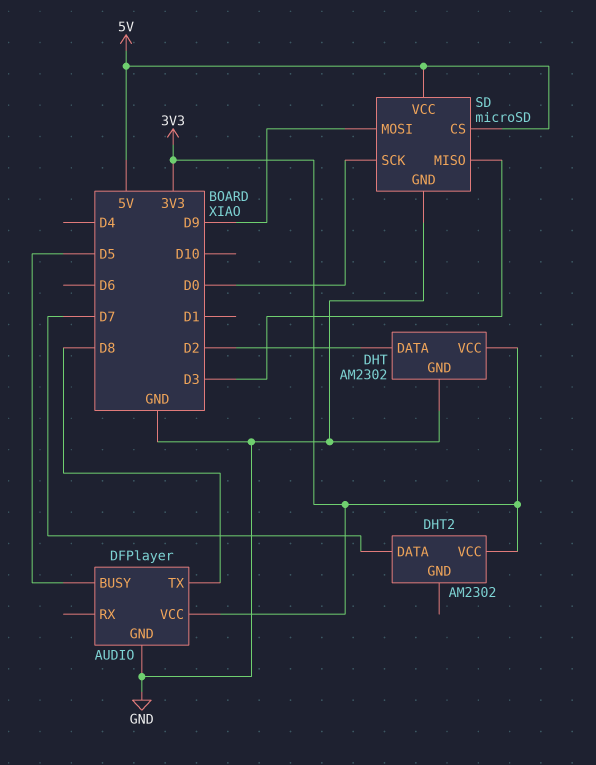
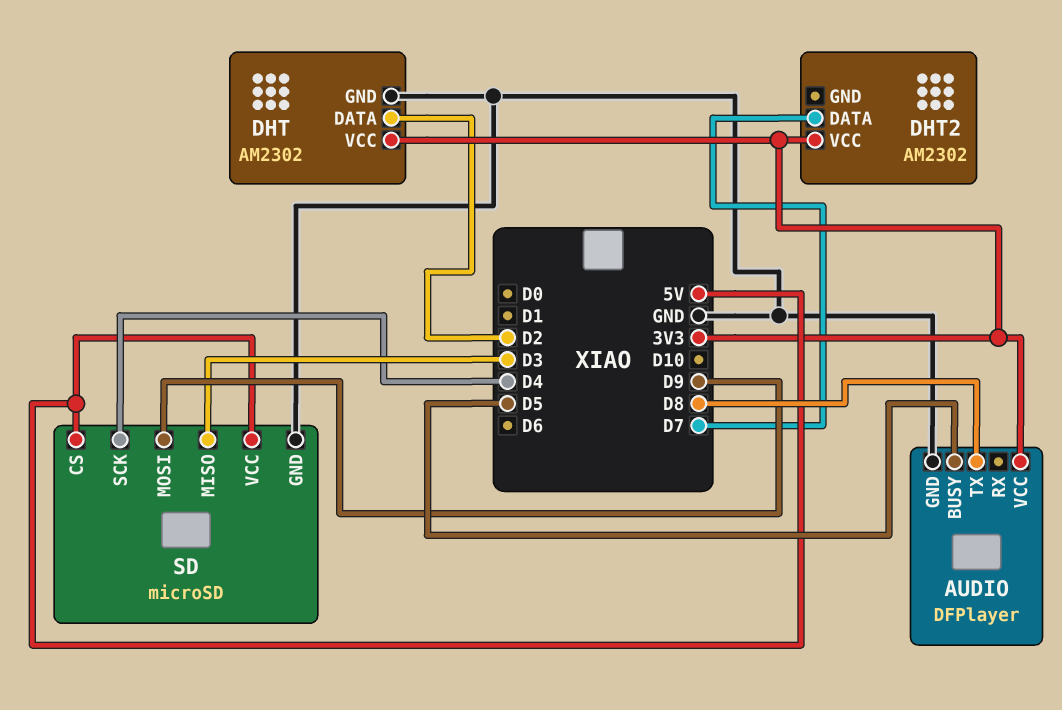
SD pin SCK: D0 -> D4

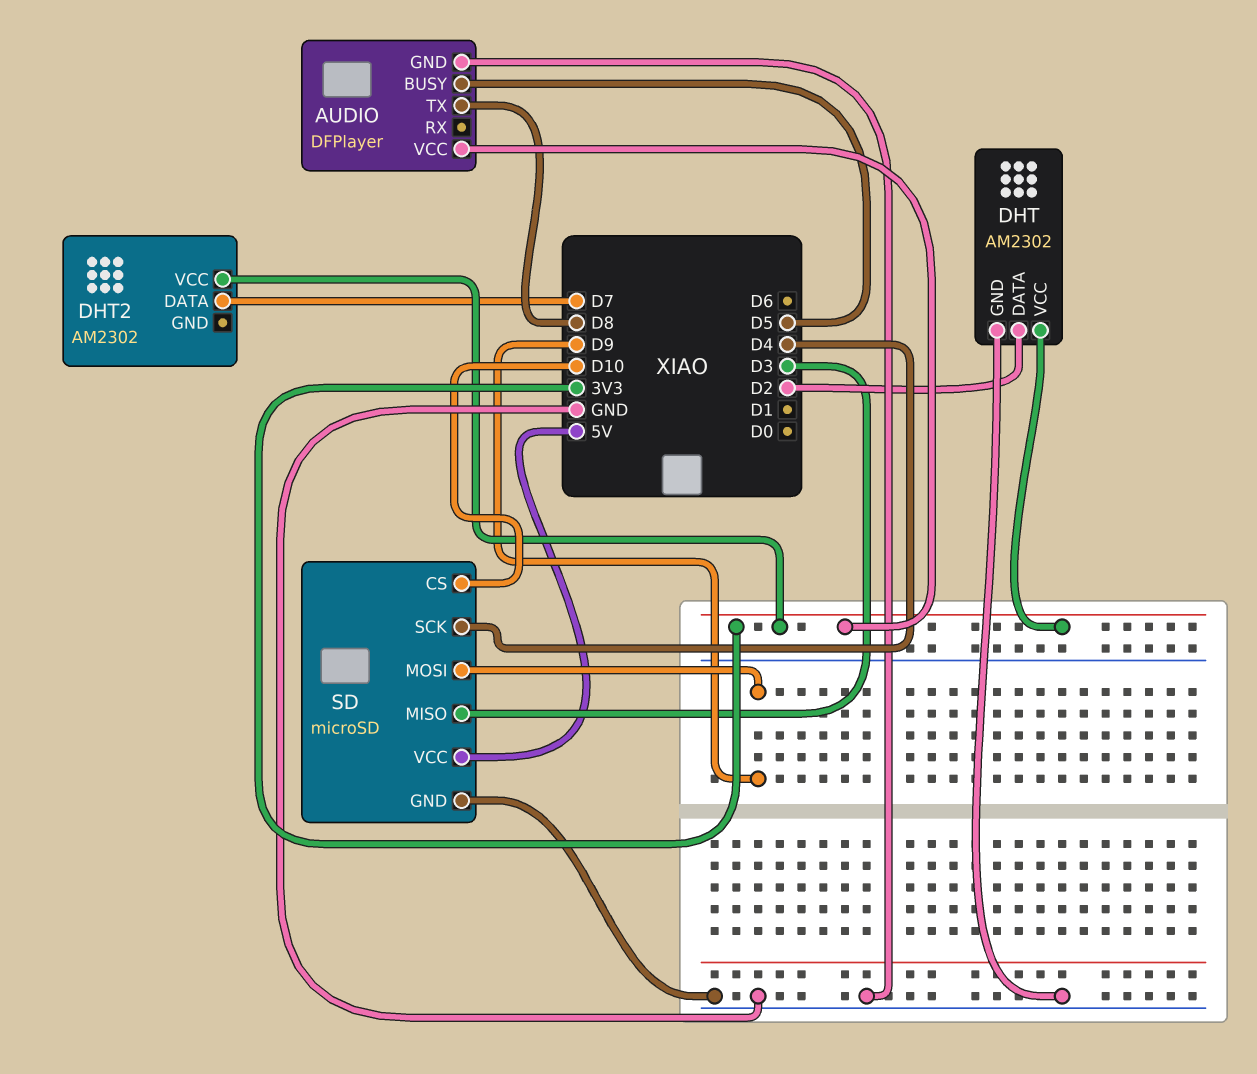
SD pin CS: 5V -> D10

